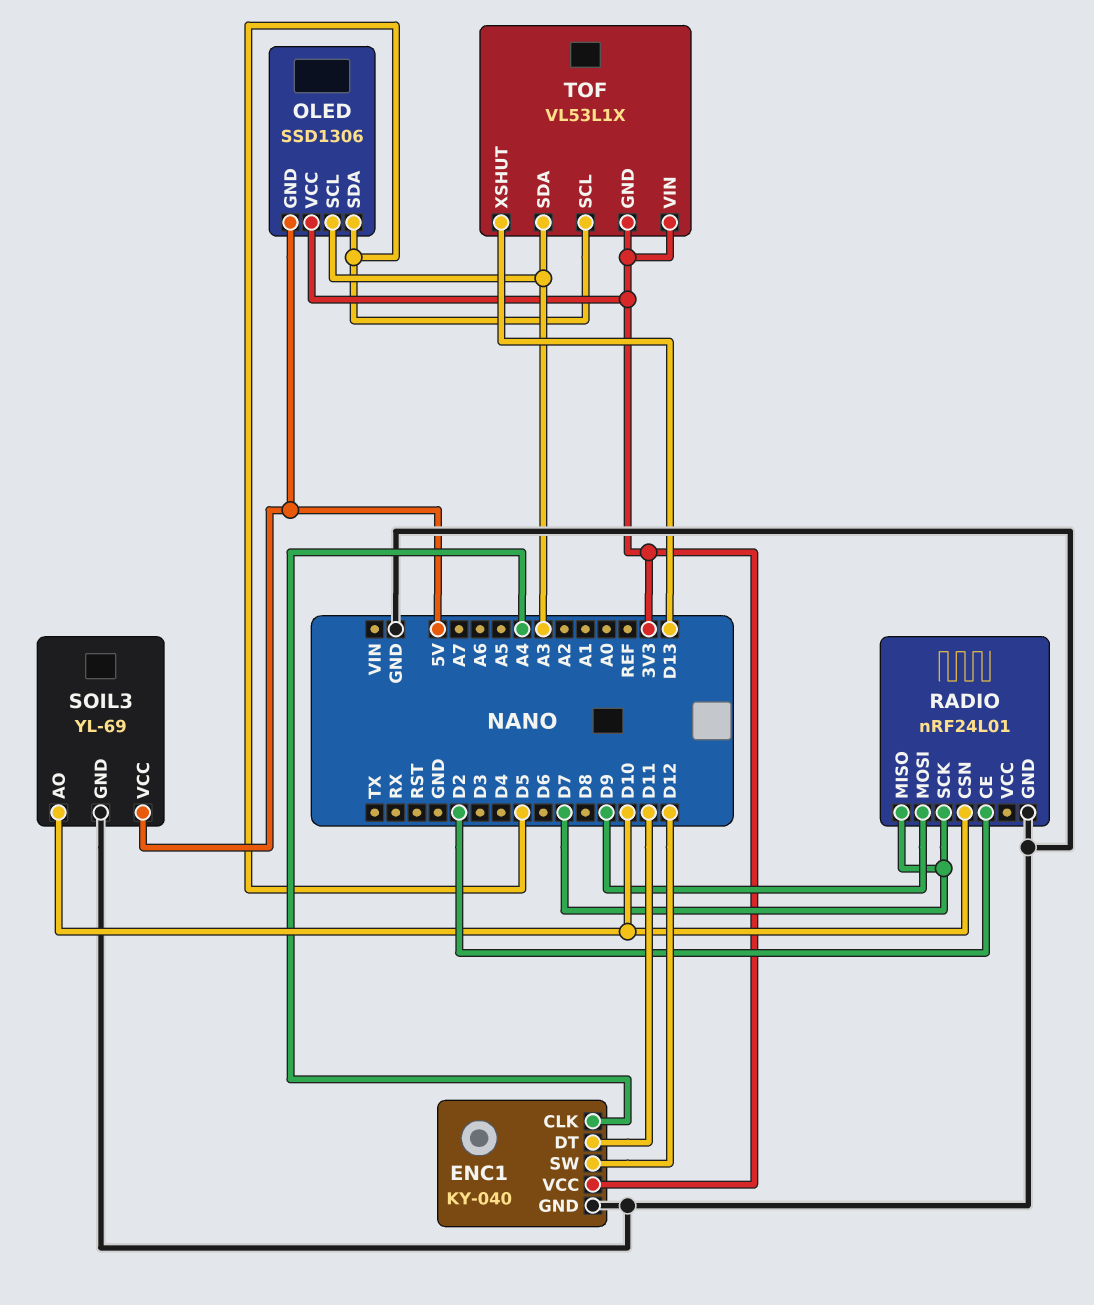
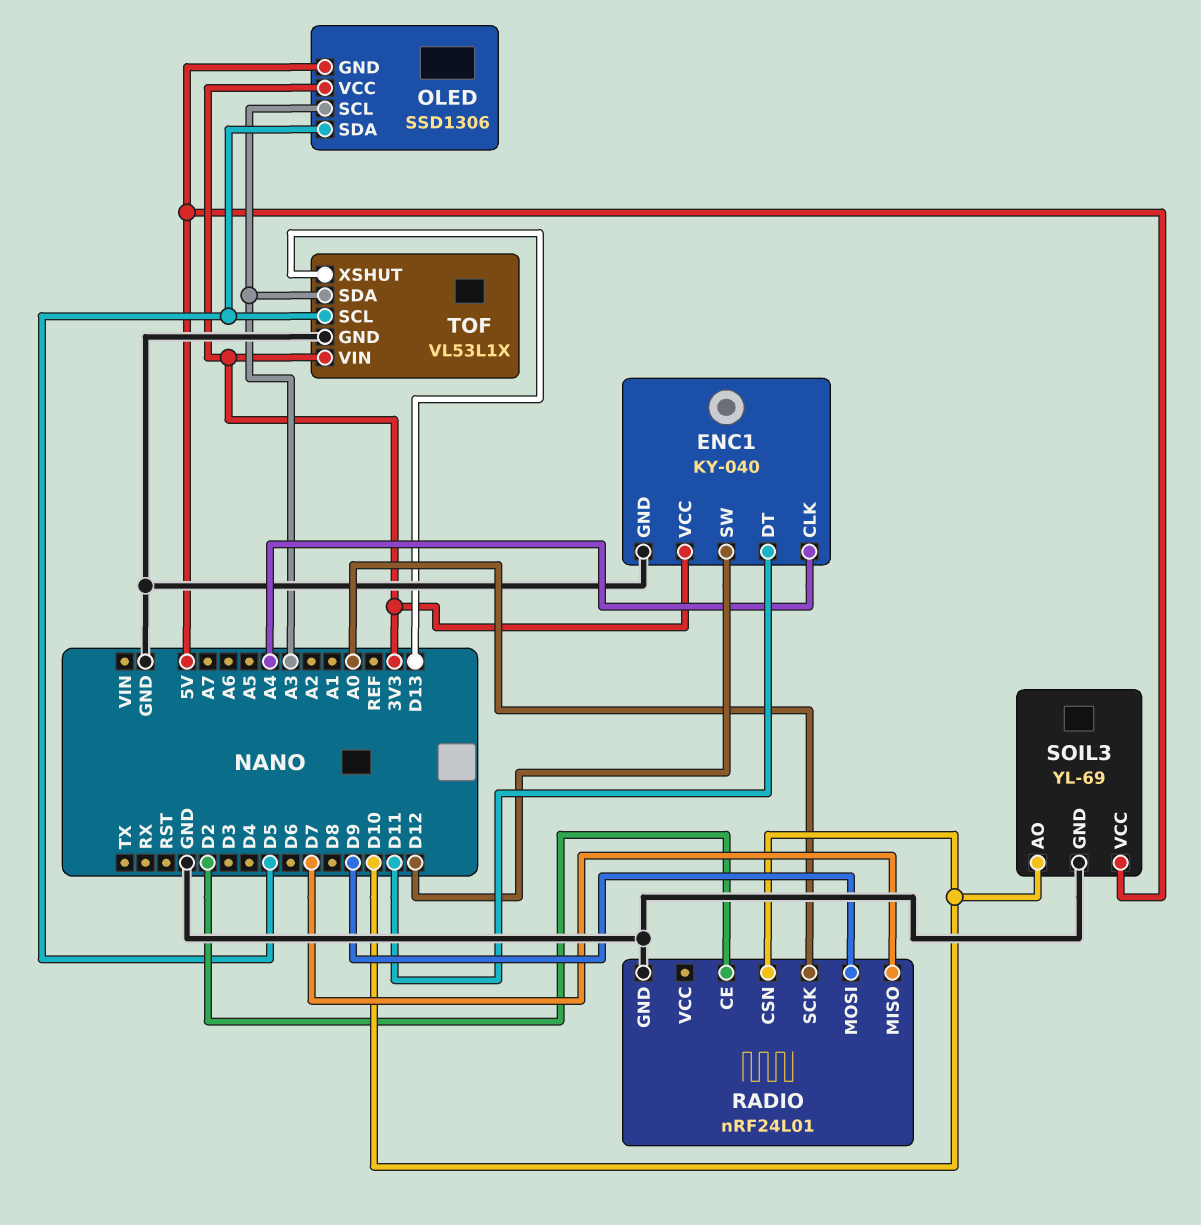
RADIO pin SCK: D7 -> A0
TOF pin GND: 3V3 -> GND

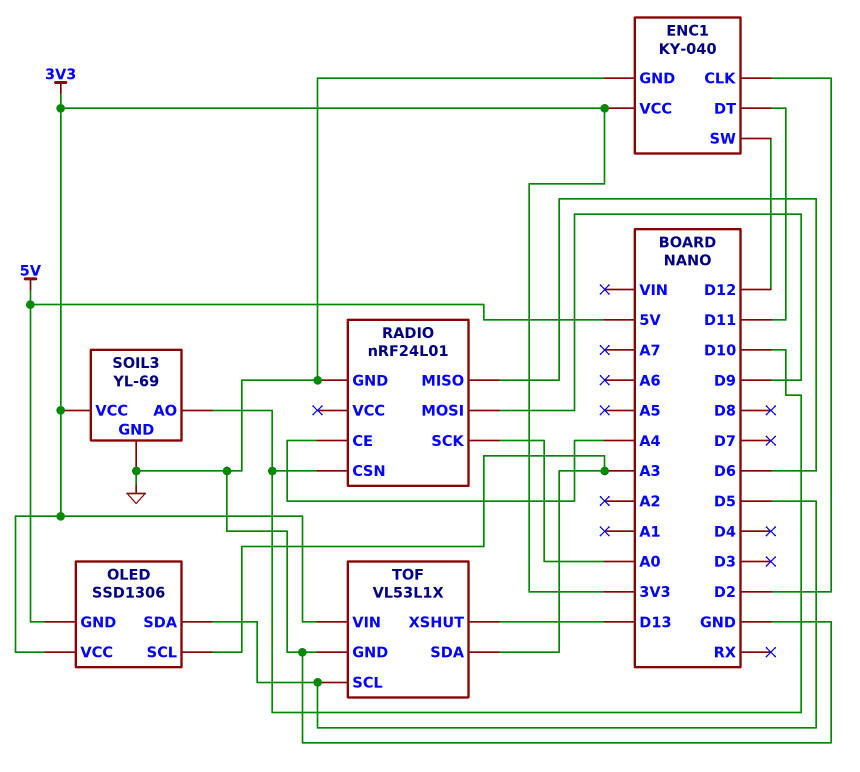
ENC1 pin CLK: A4 -> D2
RADIO pin CE: D2 -> A4
RADIO pin MISO: D7 -> D6
SOIL3 pin VCC: 5V -> 3V3

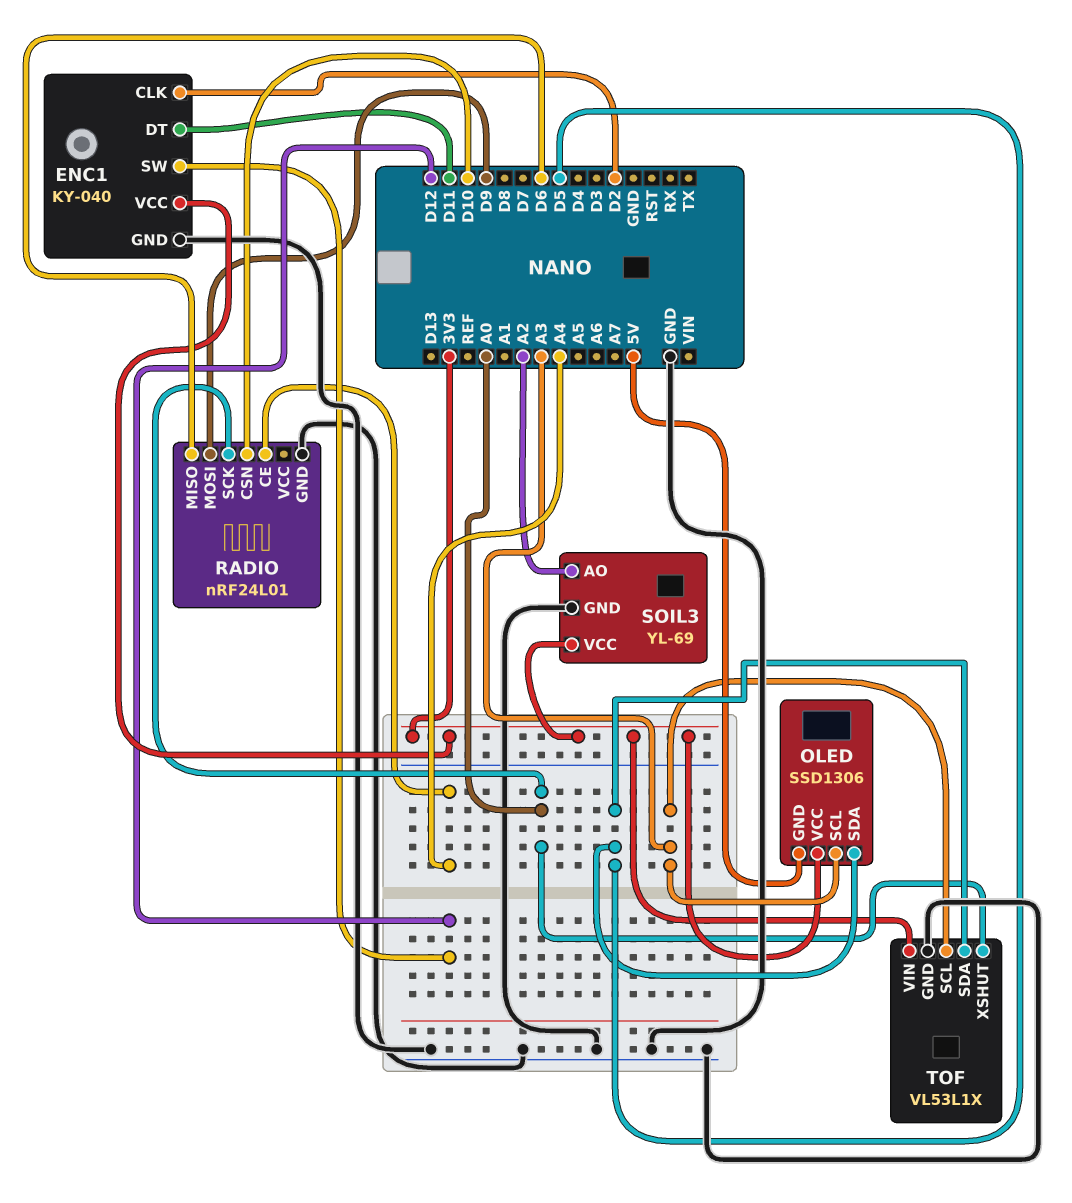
SOIL3 pin AO: D10 -> A2
TOF pin SCL: D5 -> A3
TOF pin SDA: A3 -> D5
TOF pin XSHUT: D13 -> A0

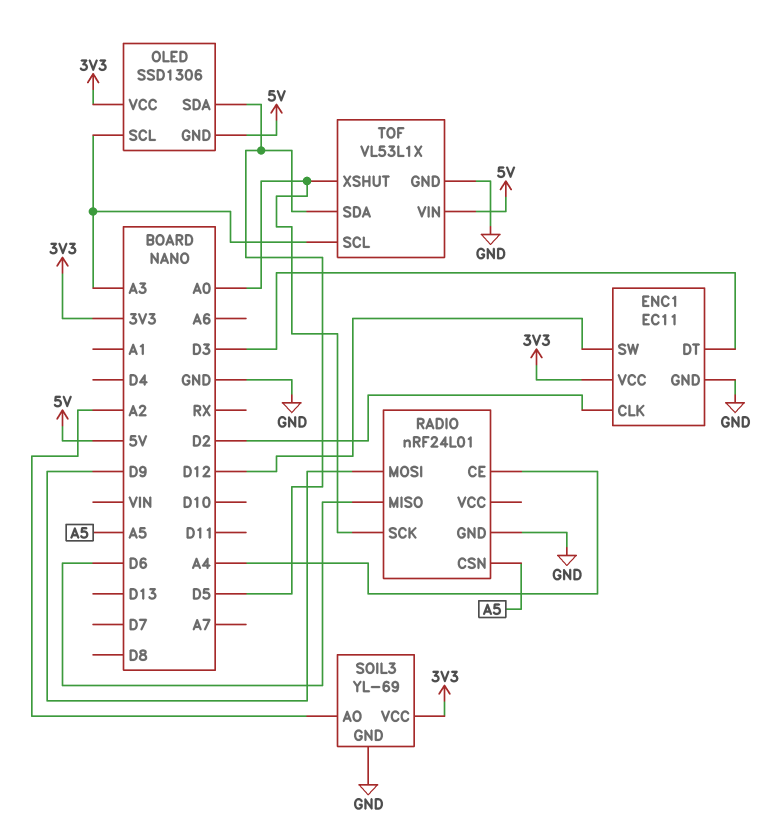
ENC1: KY-040 -> EC11
ENC1 pin DT: D11 -> D3
RADIO pin CSN: D10 -> A5
TOF pin VIN: 3V3 -> 5V

